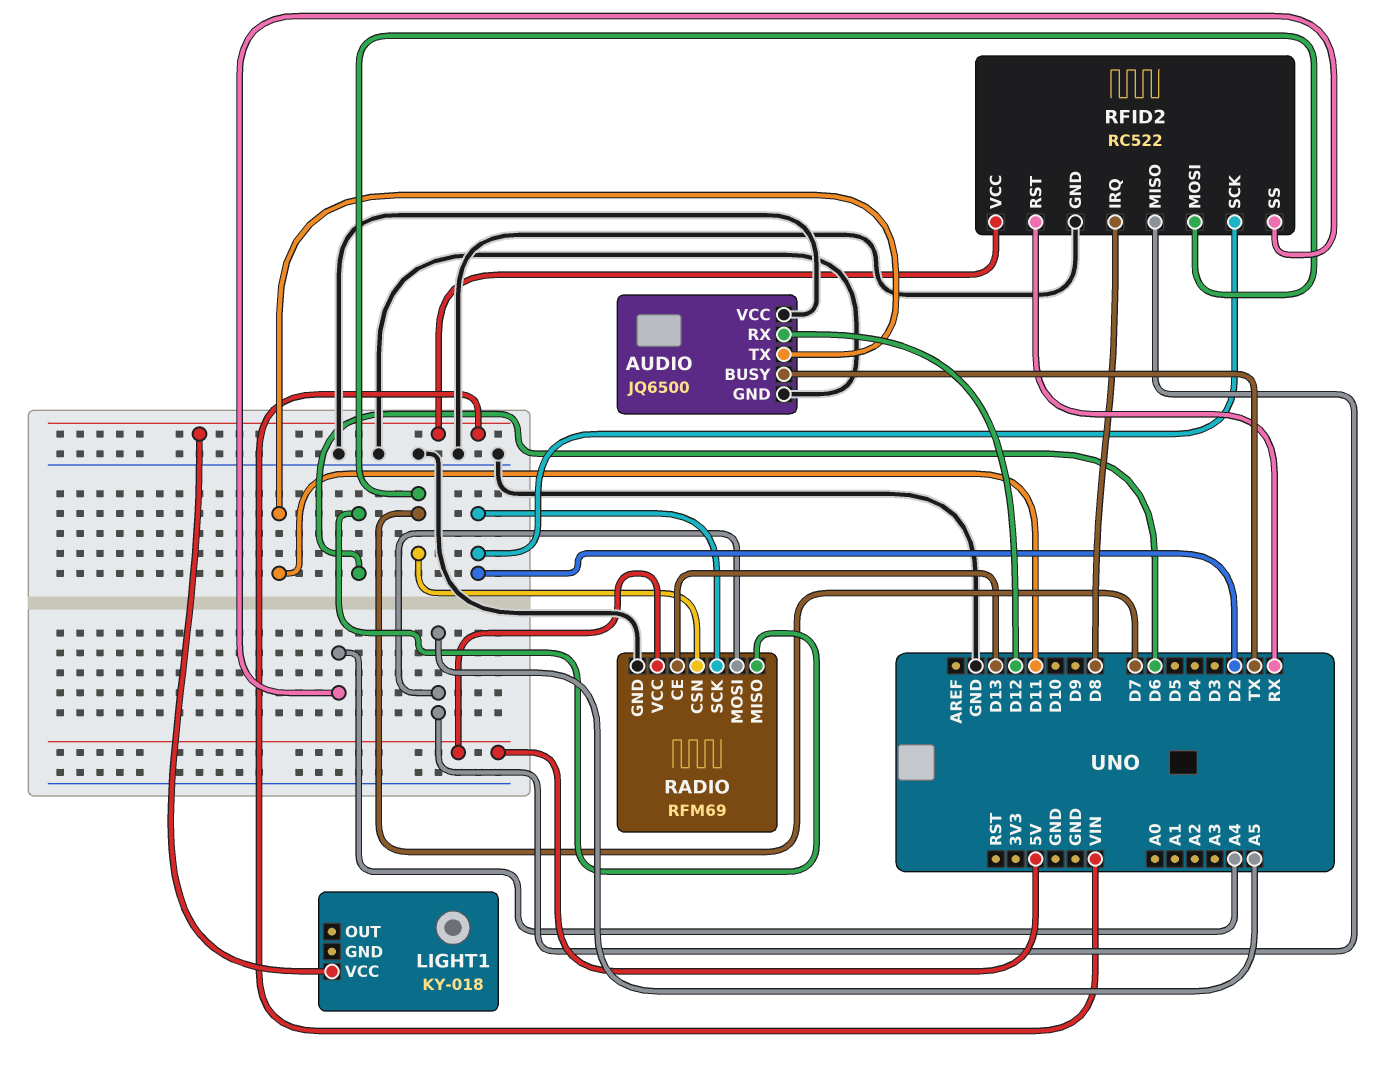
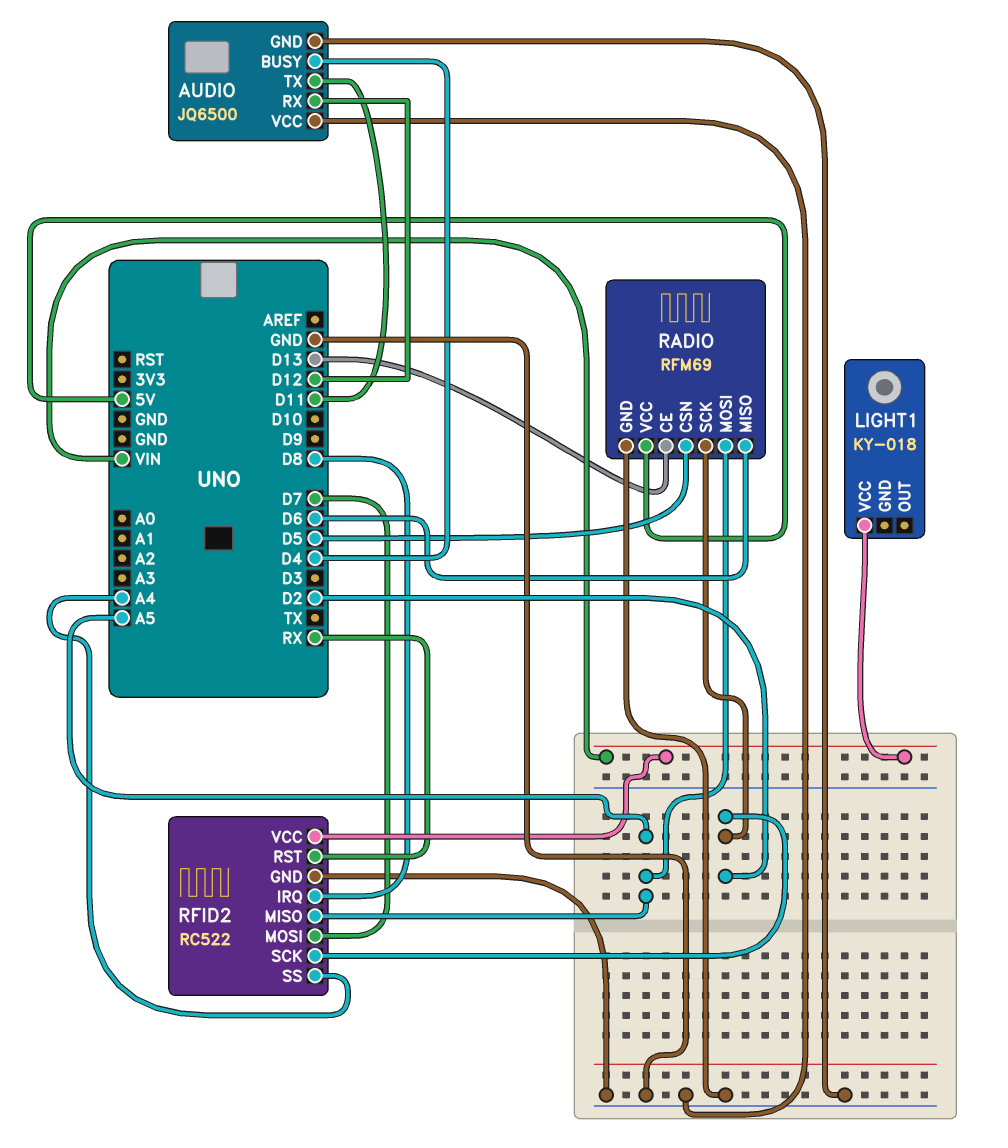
AUDIO pin BUSY: TX -> D4
RADIO pin CSN: D7 -> D5

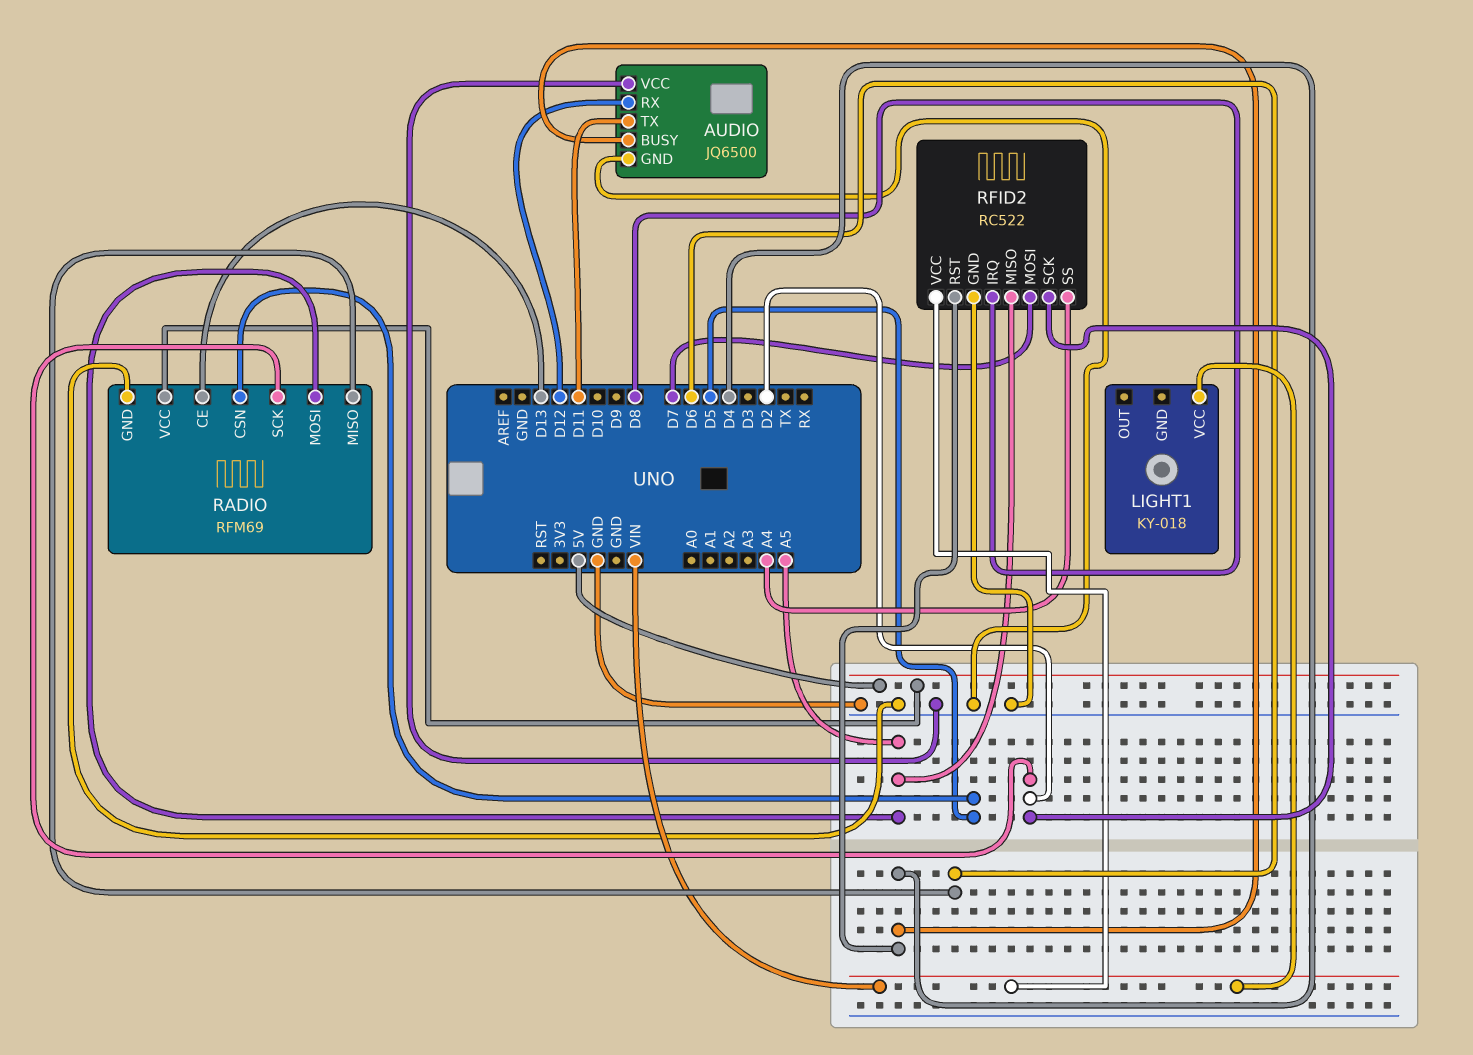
RFID2 pin RST: RX -> D4

